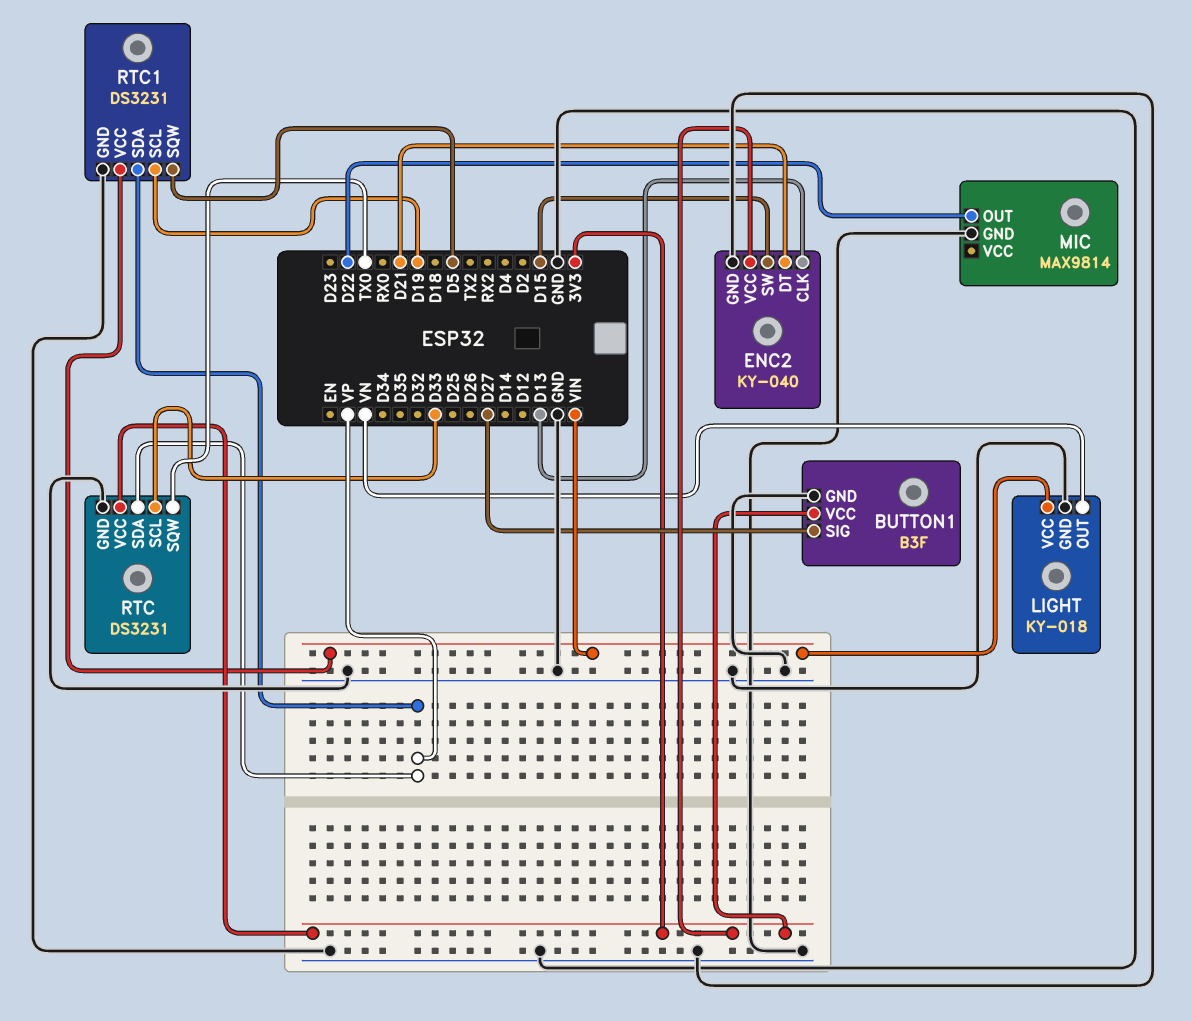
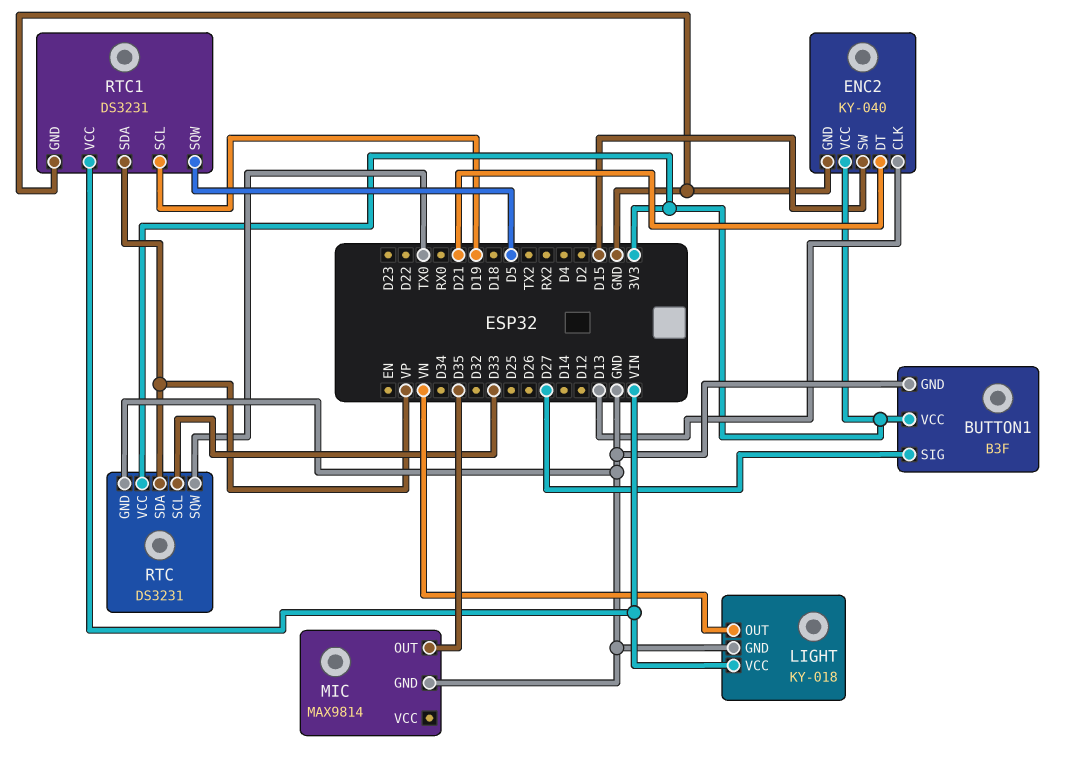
MIC pin OUT: D22 -> D35

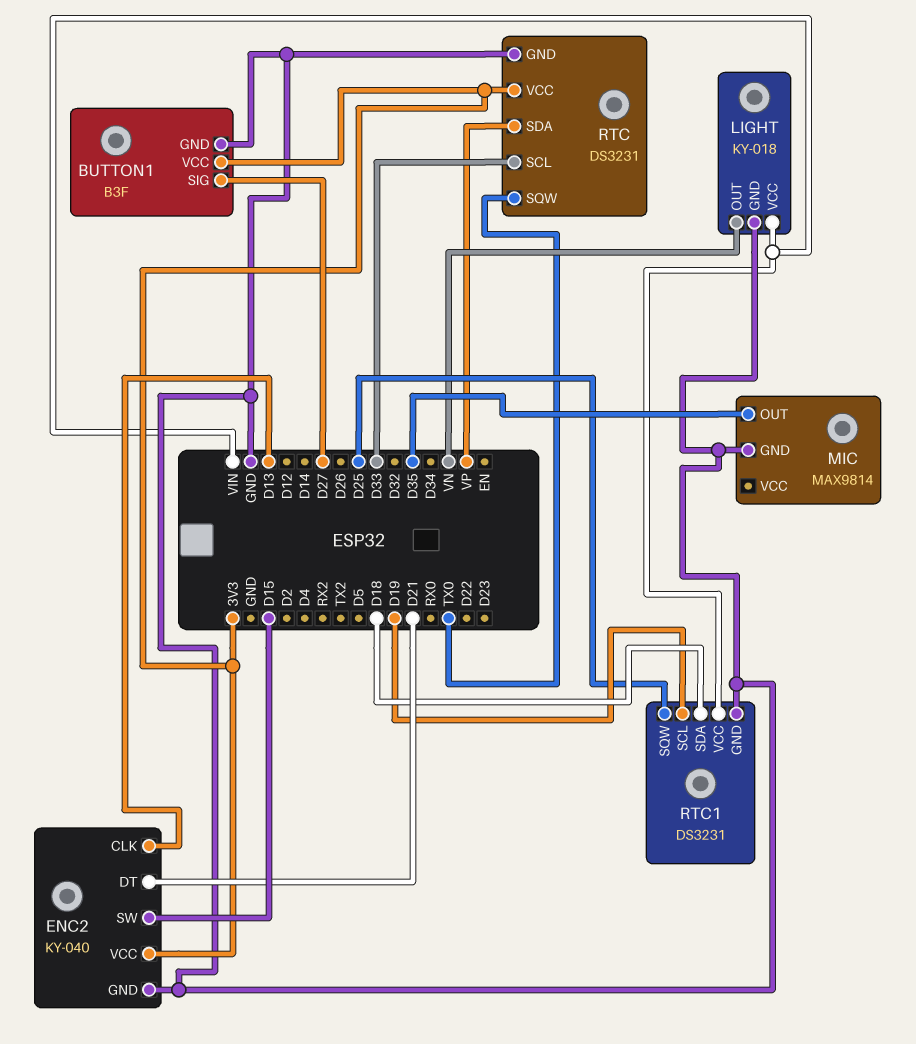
RTC1 pin SDA: VP -> D18
RTC1 pin SQW: D5 -> D25

